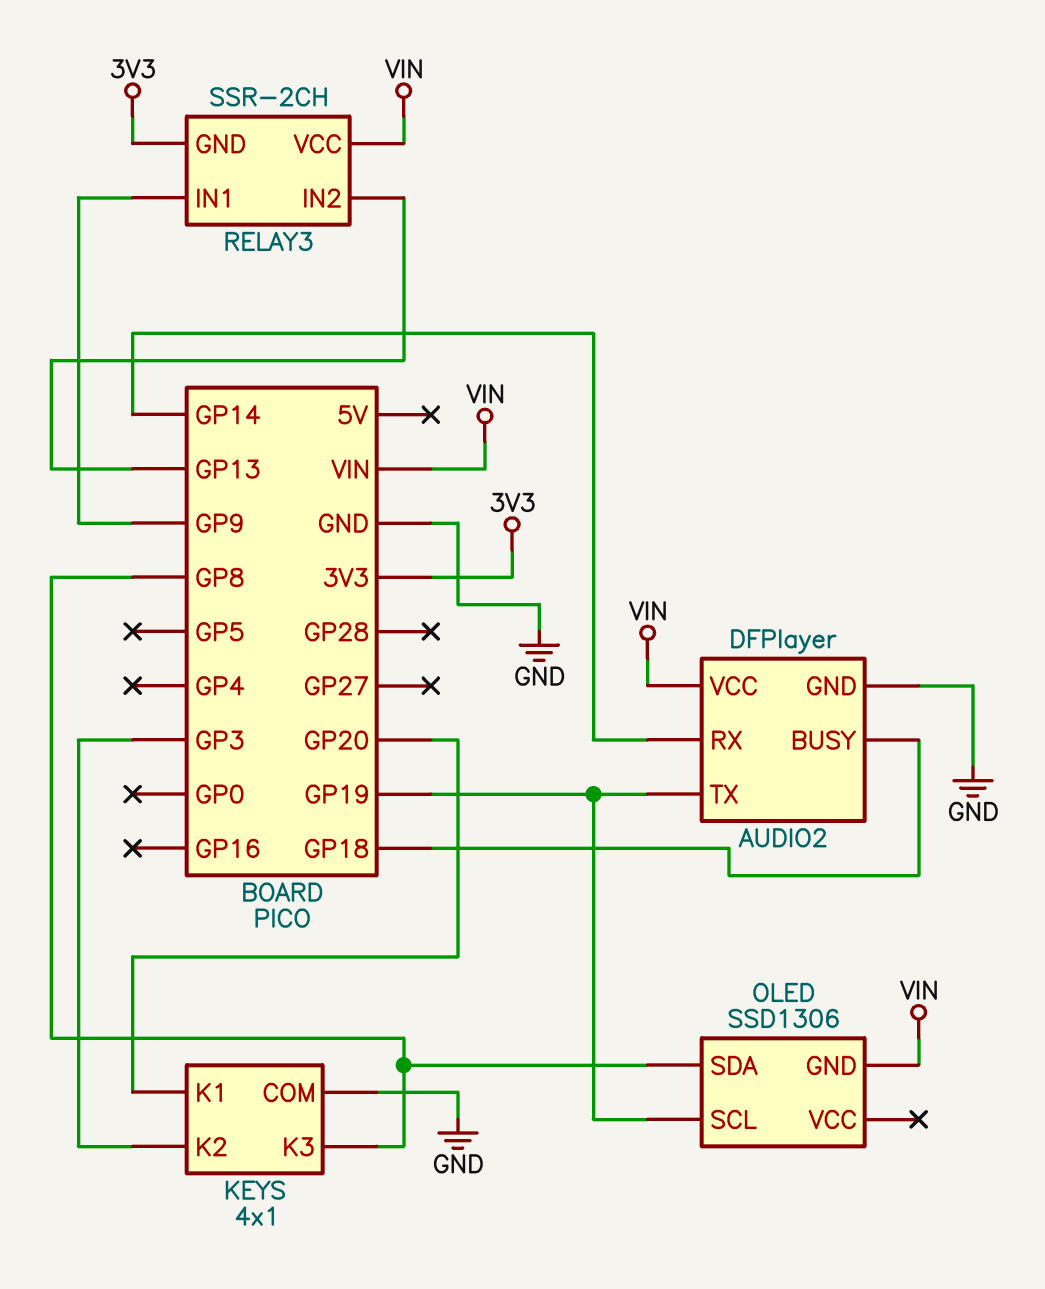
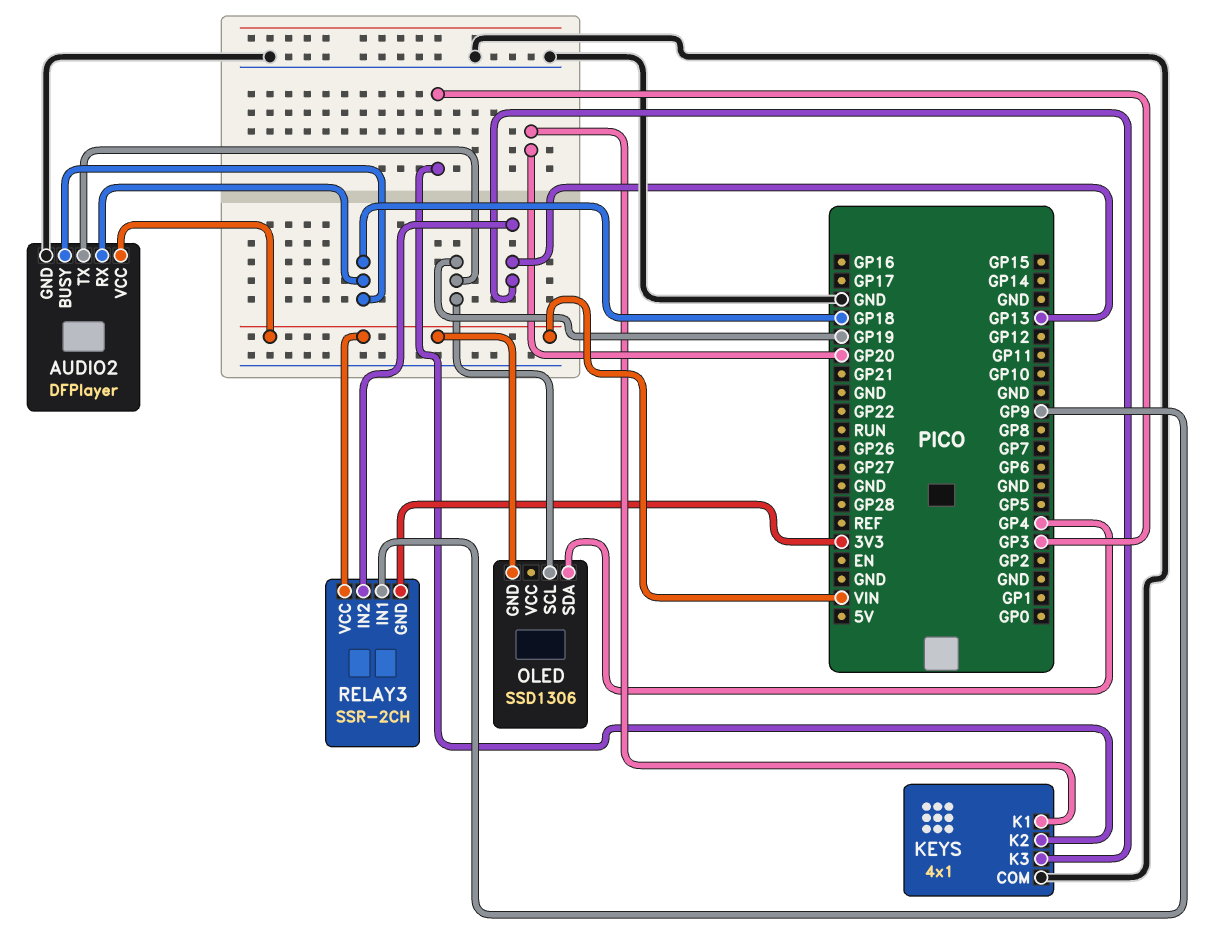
AUDIO2 pin RX: GP14 -> GP18
KEYS pin K3: GP8 -> GP13
OLED pin SDA: GP8 -> GP4

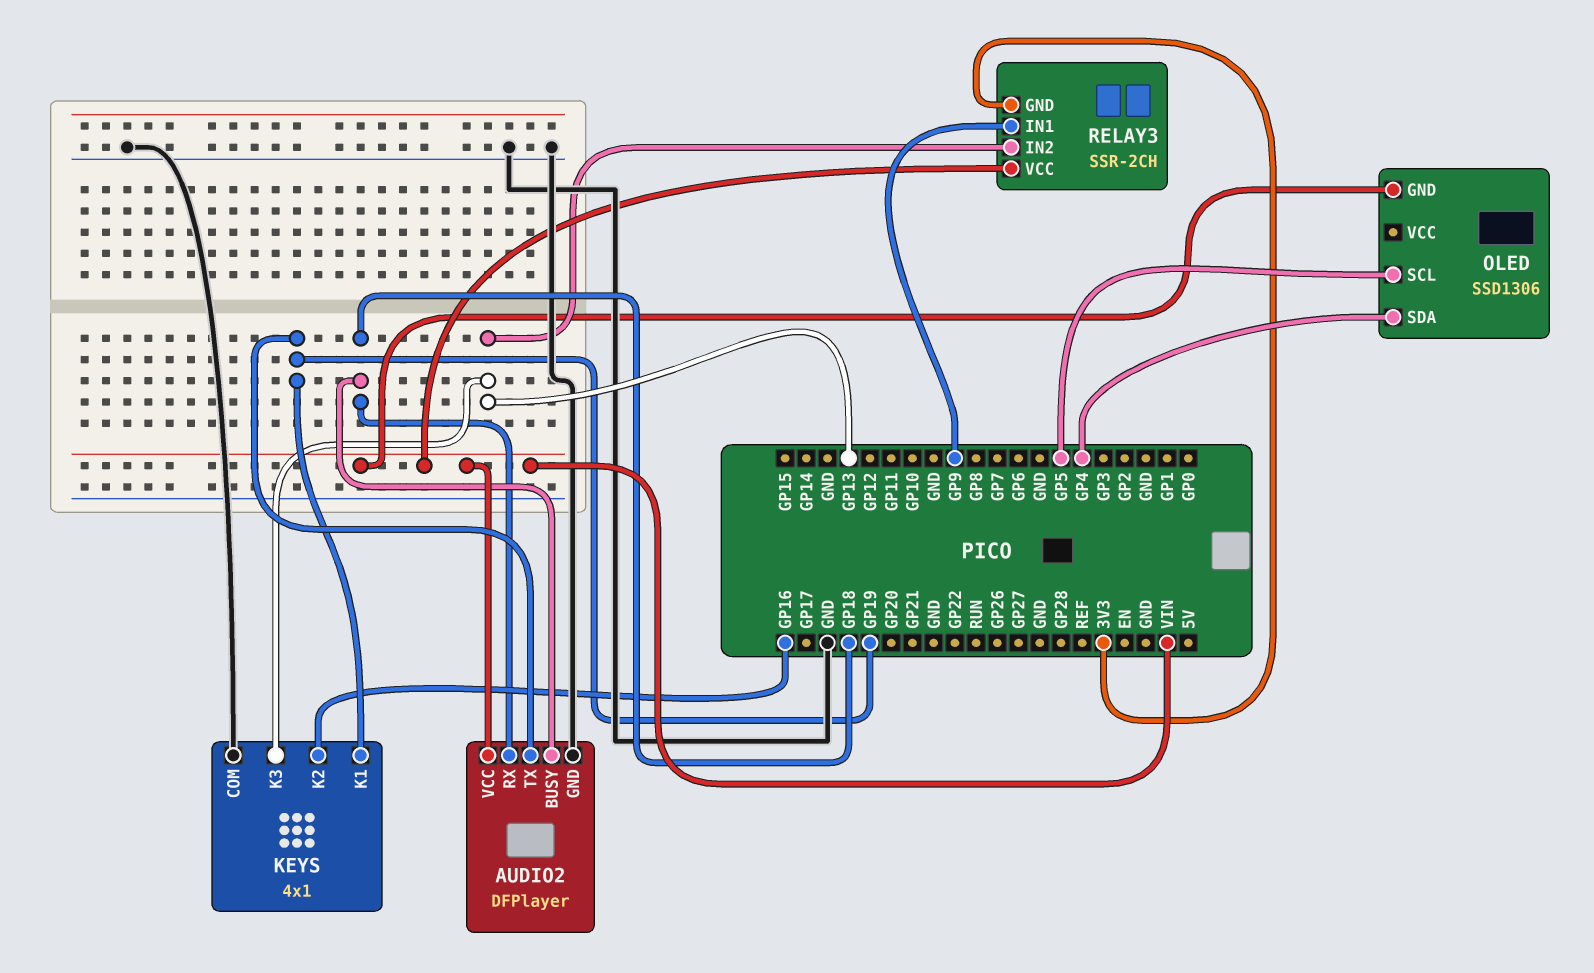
KEYS pin K1: GP20 -> GP19
KEYS pin K2: GP3 -> GP16
OLED pin SCL: GP19 -> GP5

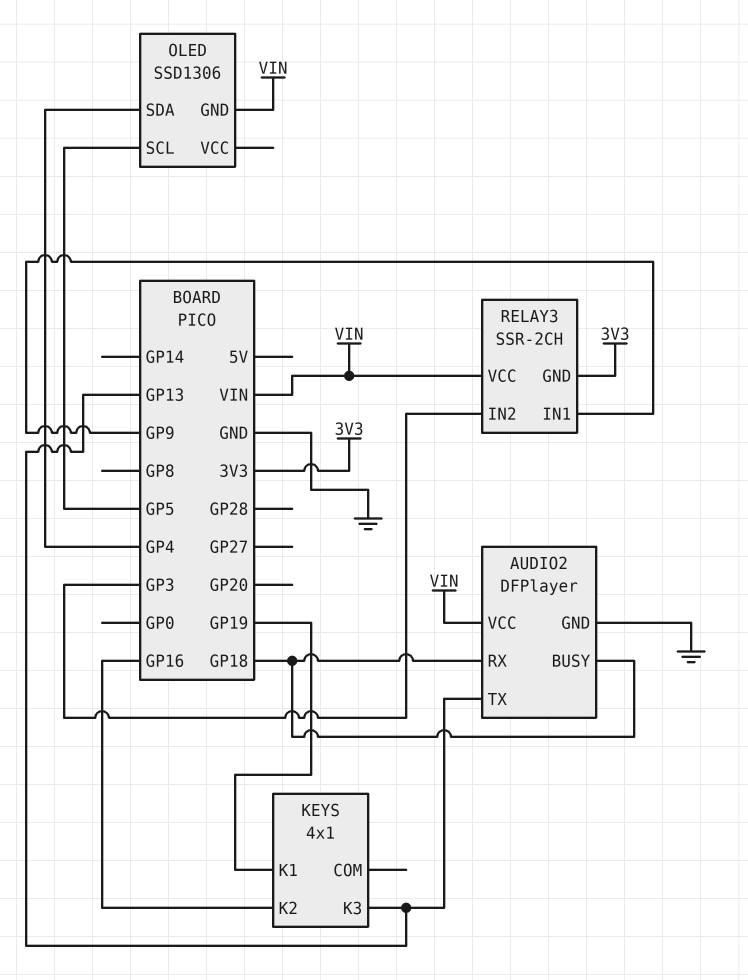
AUDIO2 pin TX: GP19 -> GP13
KEYS pin COM: GND -> none
RELAY3 pin IN2: GP13 -> GP3

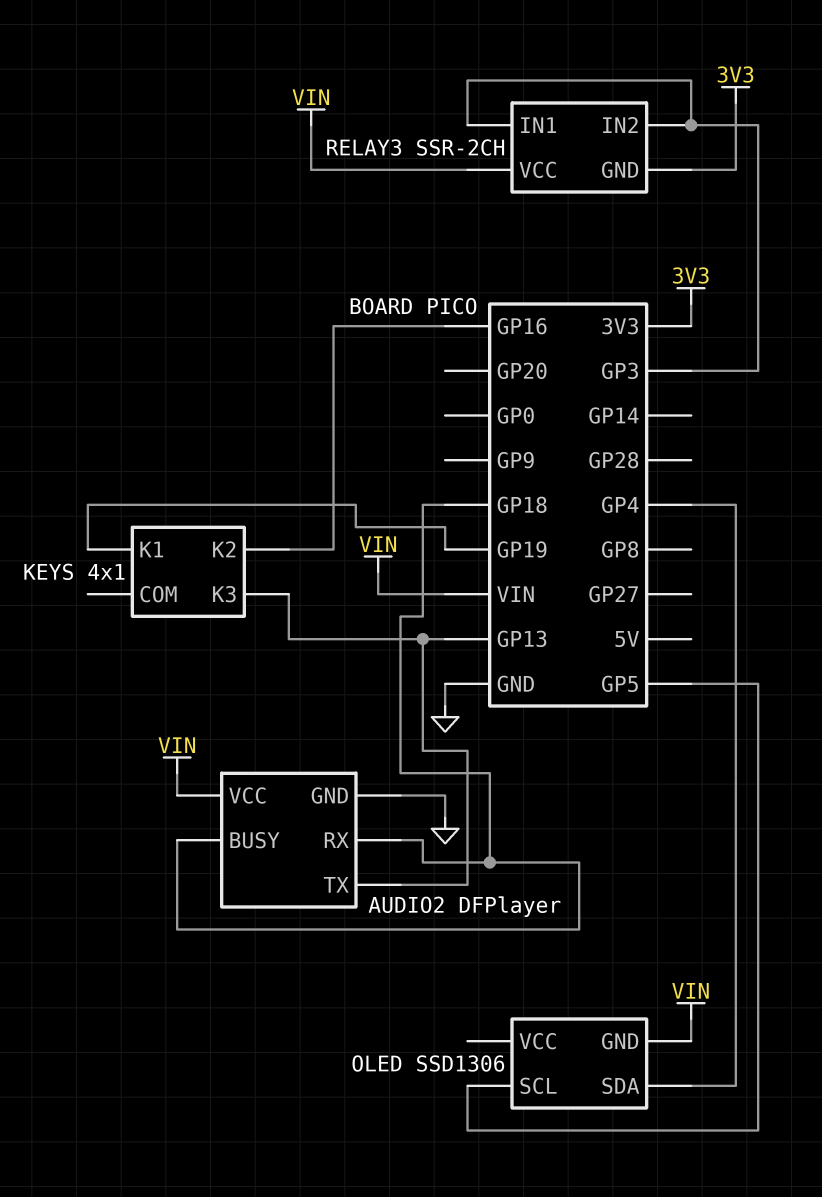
RELAY3 pin IN1: GP9 -> GP3

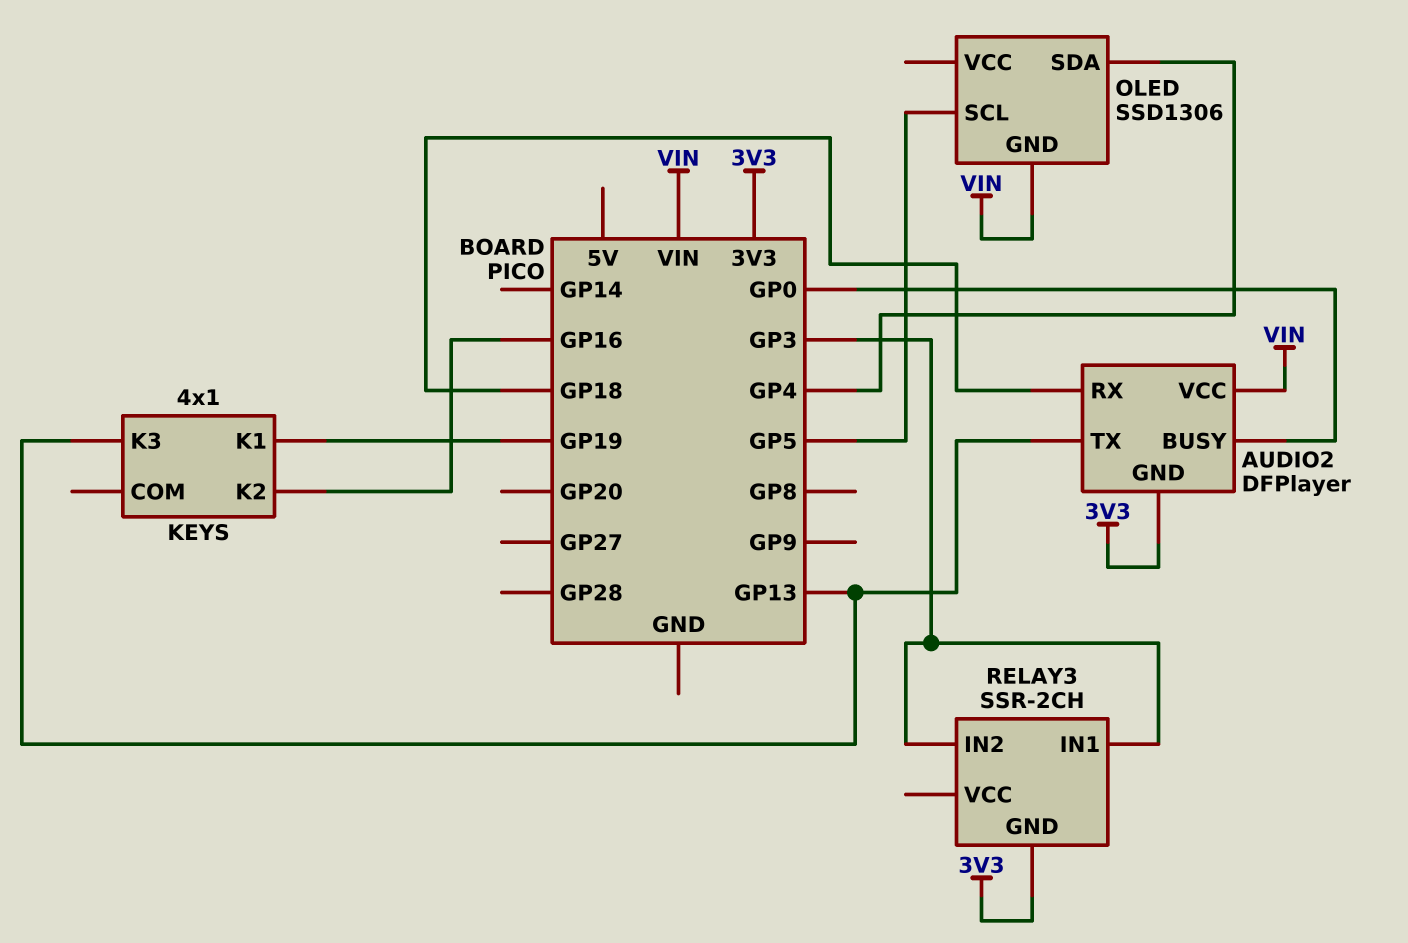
AUDIO2 pin BUSY: GP18 -> GP0
AUDIO2 pin GND: GND -> 3V3
RELAY3 pin VCC: VIN -> none

